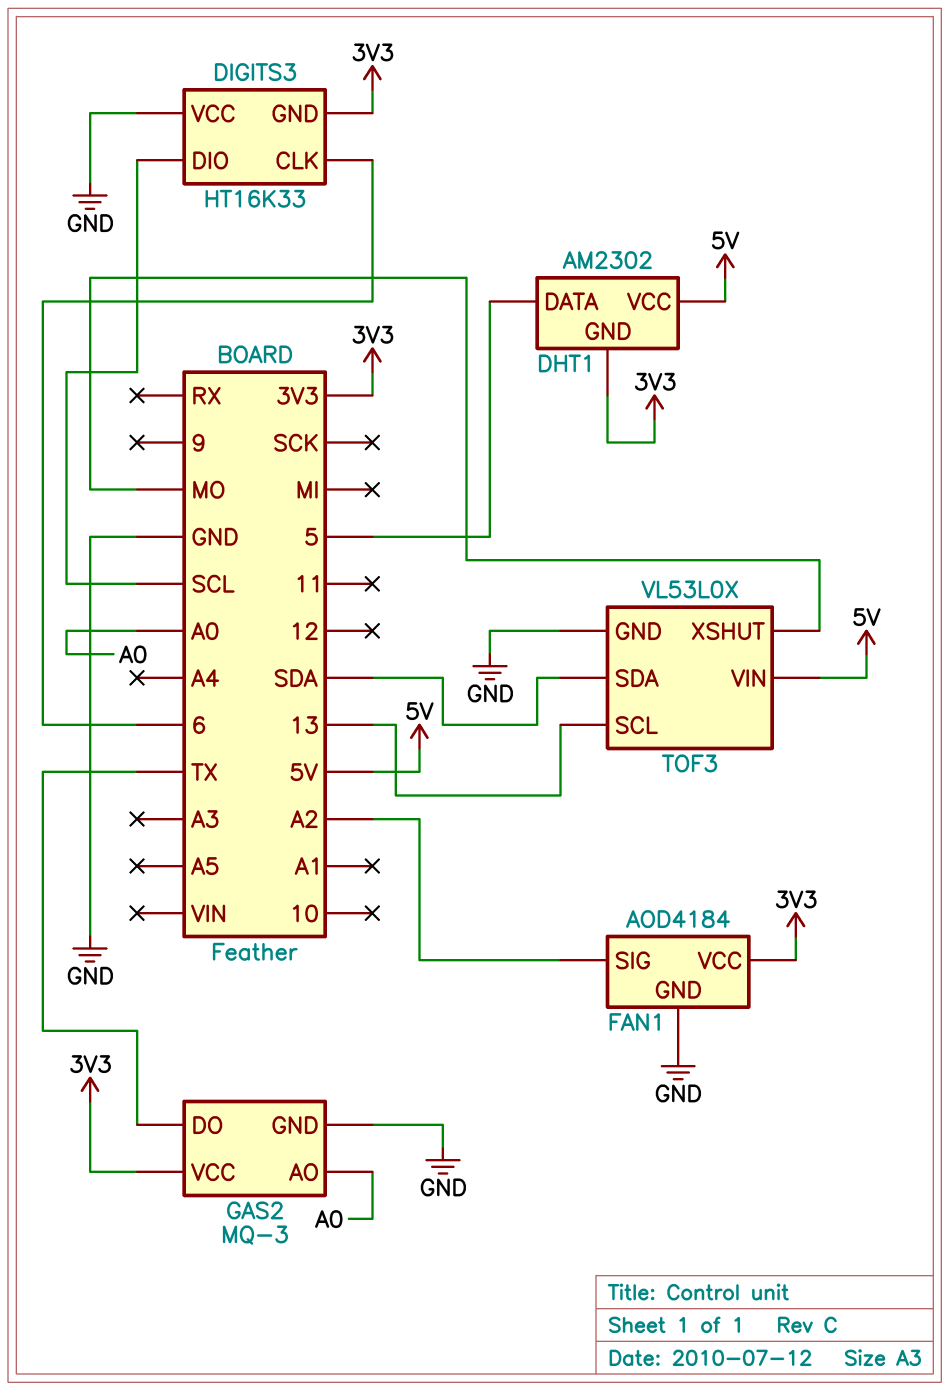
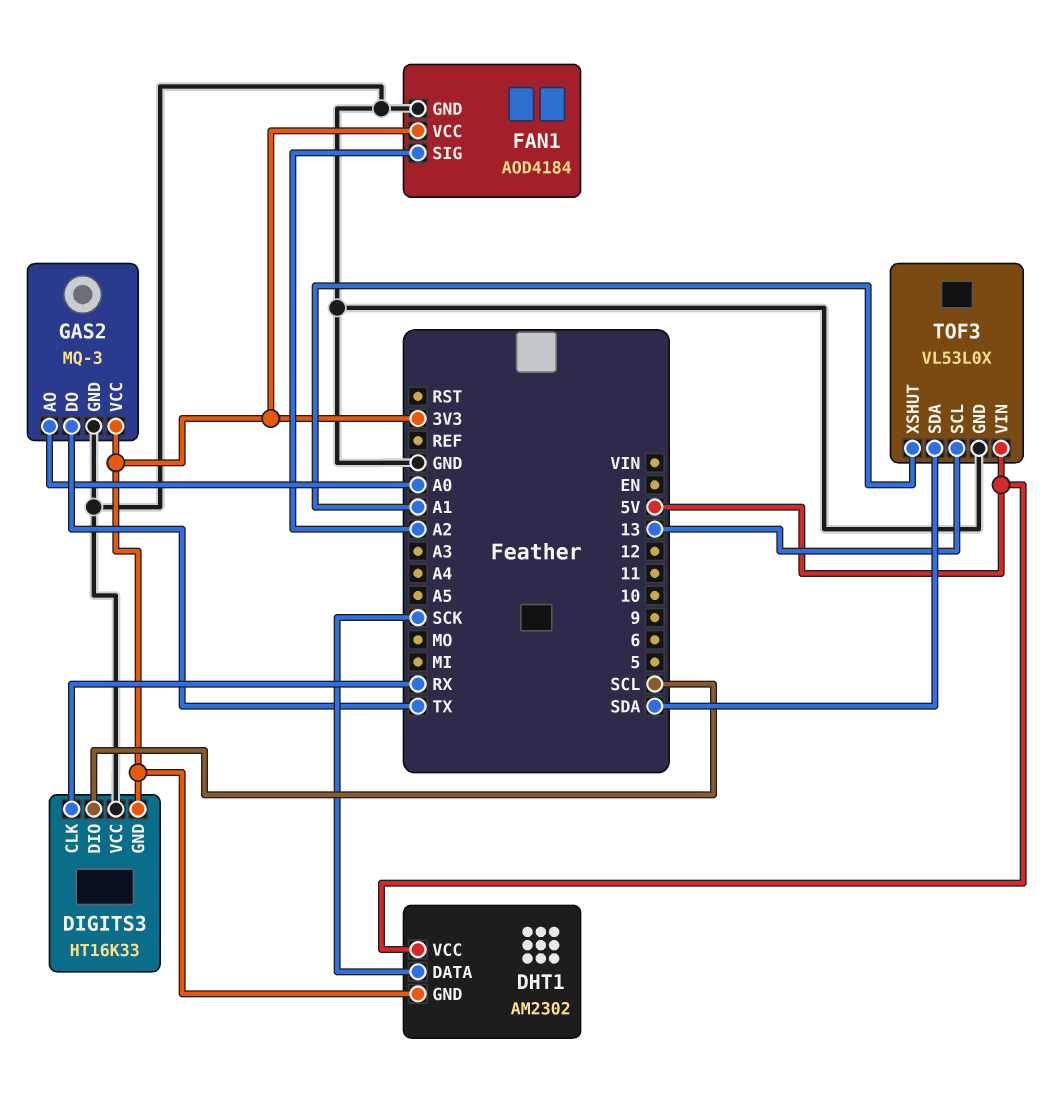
DHT1 pin DATA: 5 -> SCK
DIGITS3 pin CLK: 6 -> RX
TOF3 pin XSHUT: MO -> A1

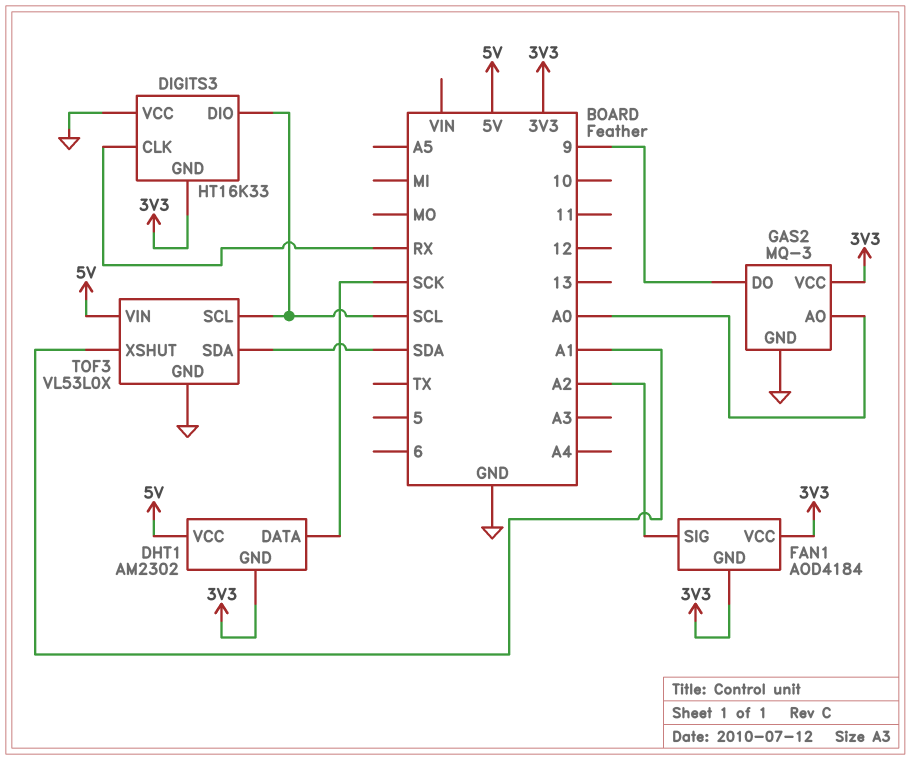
FAN1 pin GND: GND -> 3V3
GAS2 pin DO: TX -> 9
TOF3 pin SCL: 13 -> SCL

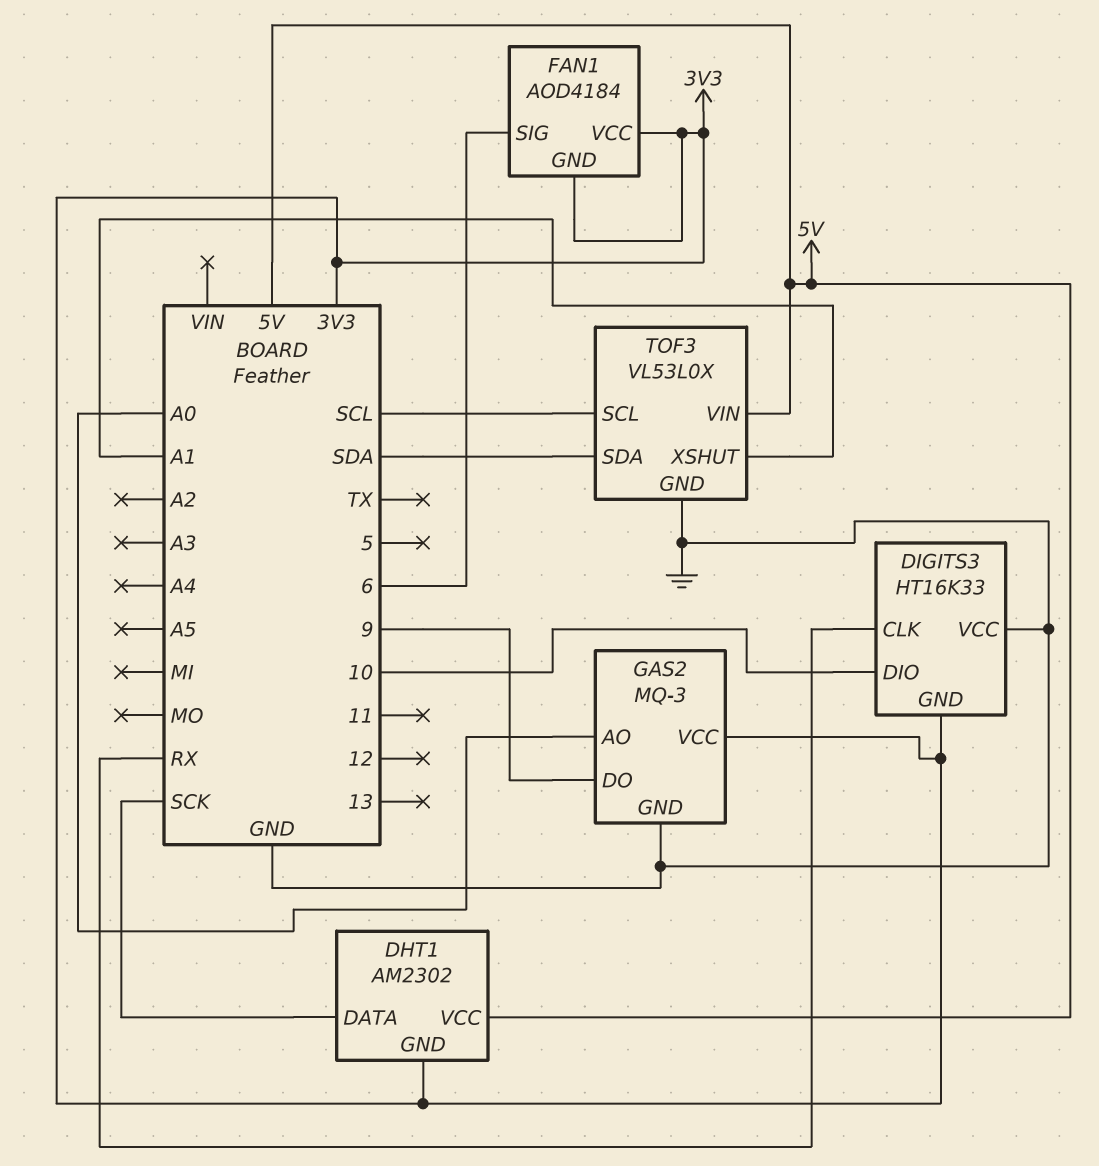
DIGITS3 pin DIO: SCL -> 10
FAN1 pin SIG: A2 -> 6

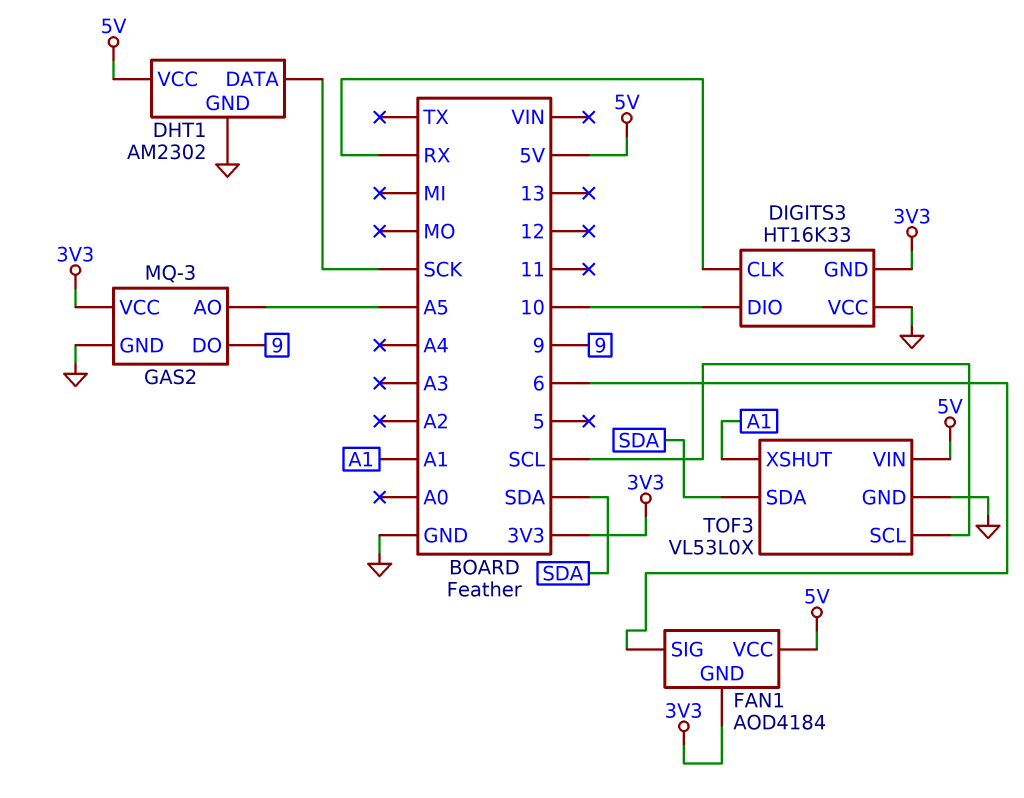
DHT1 pin GND: 3V3 -> GND
FAN1 pin VCC: 3V3 -> 5V
GAS2 pin AO: A0 -> A5

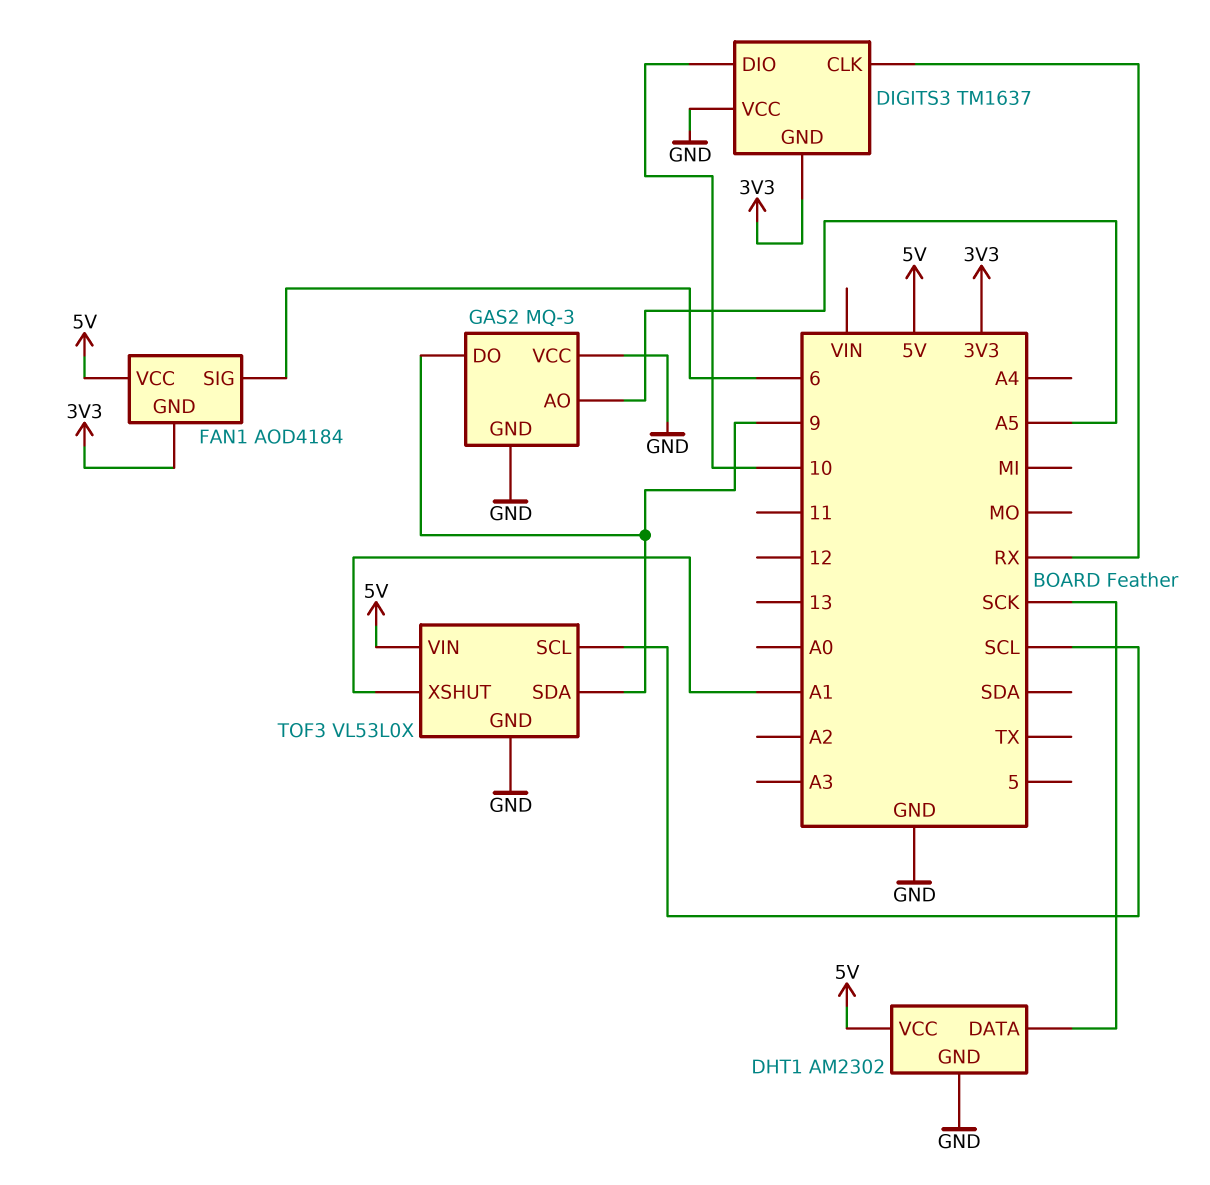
DIGITS3: HT16K33 -> TM1637
GAS2 pin VCC: 3V3 -> GND
TOF3 pin SDA: SDA -> 9

